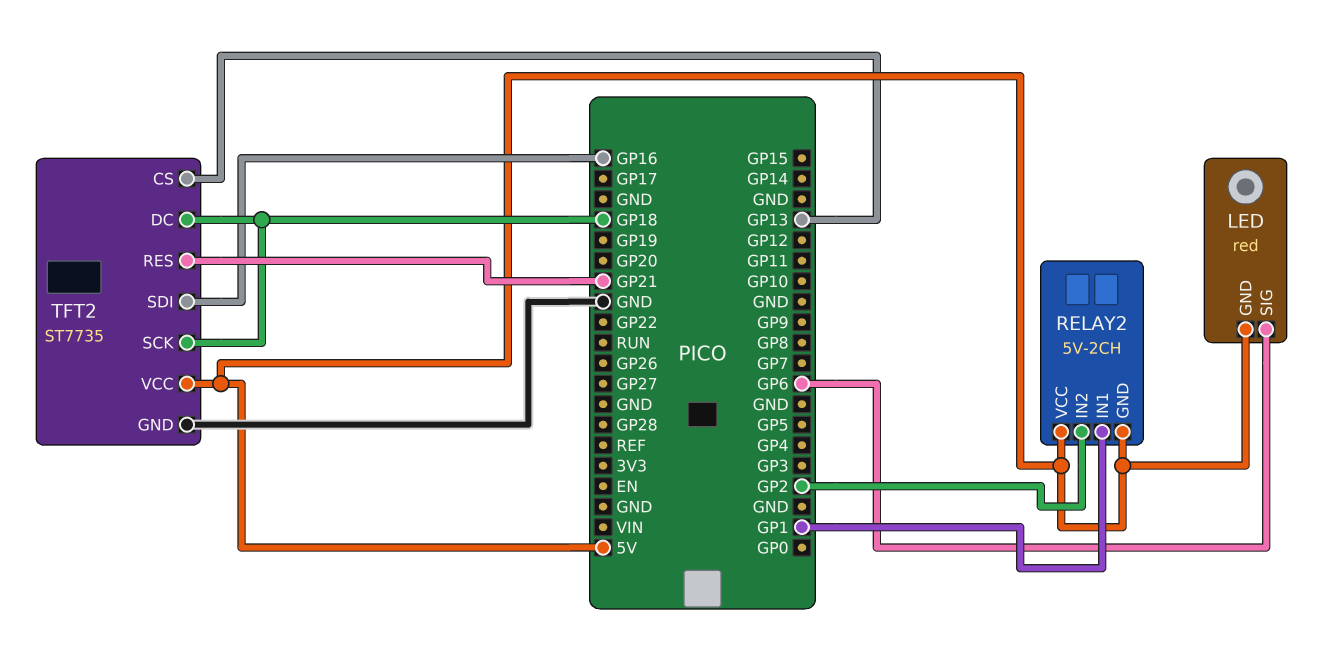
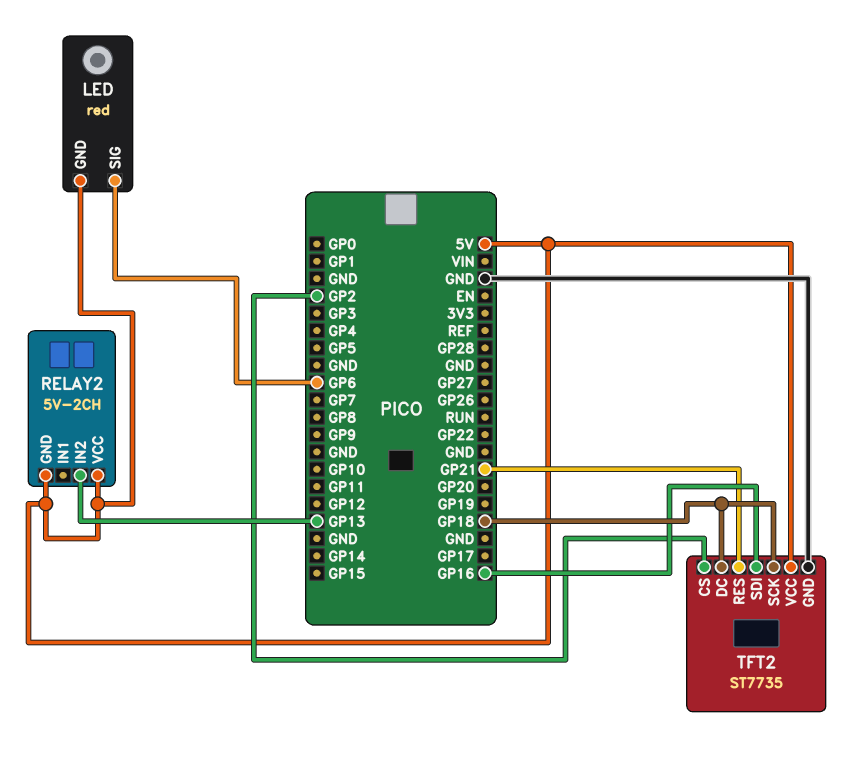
RELAY2 pin IN1: GP1 -> none
RELAY2 pin IN2: GP2 -> GP13
TFT2 pin CS: GP13 -> GP2

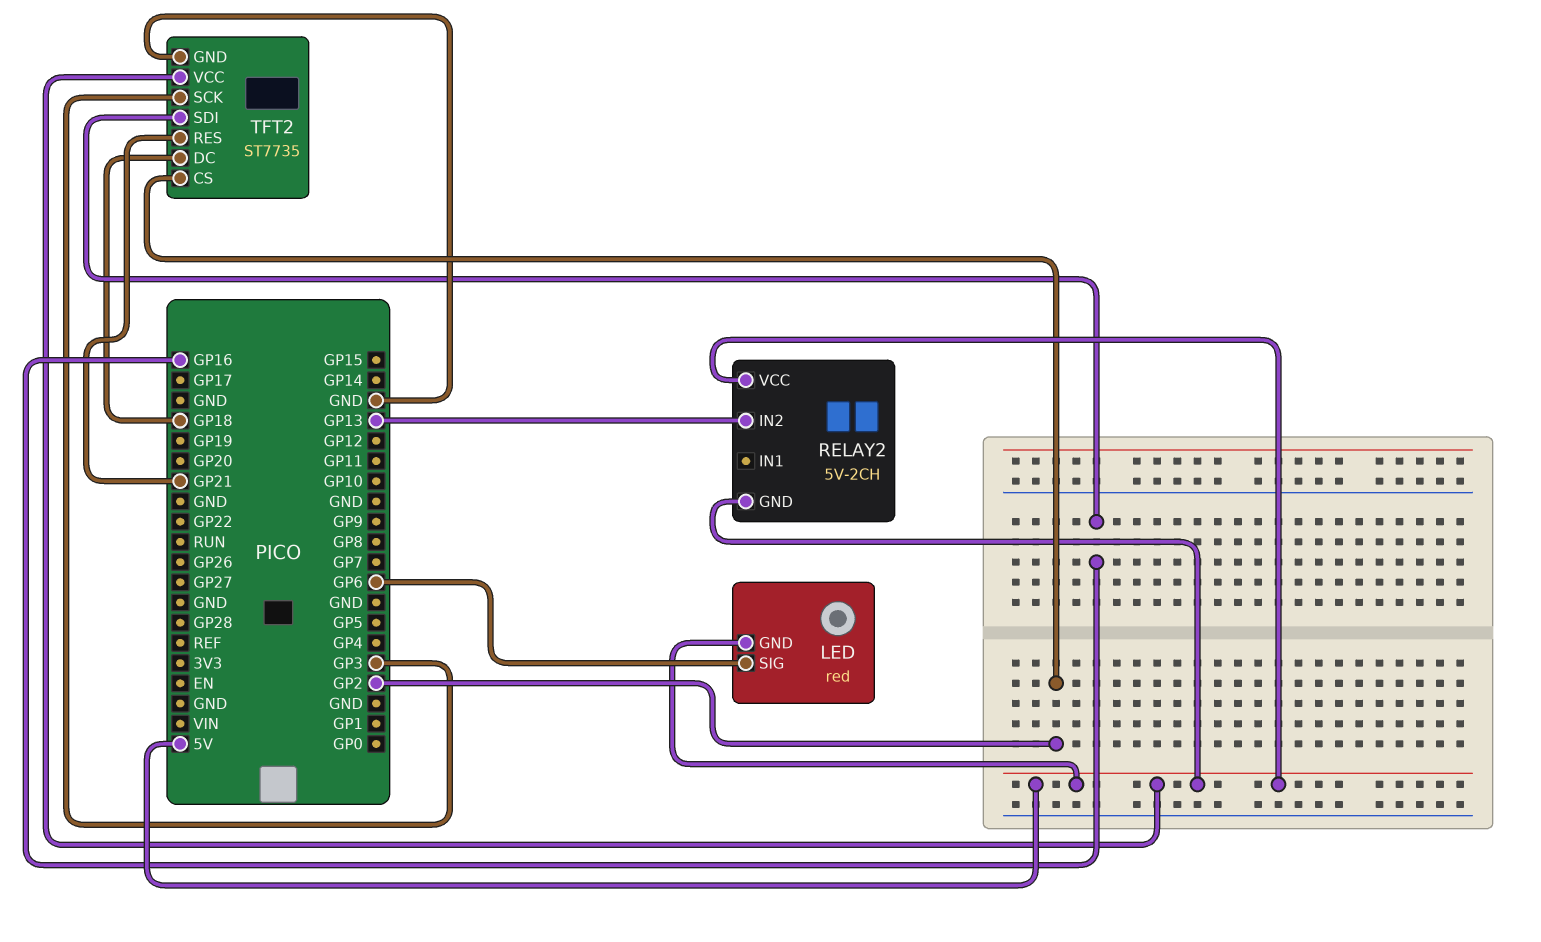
TFT2 pin SCK: GP18 -> GP3

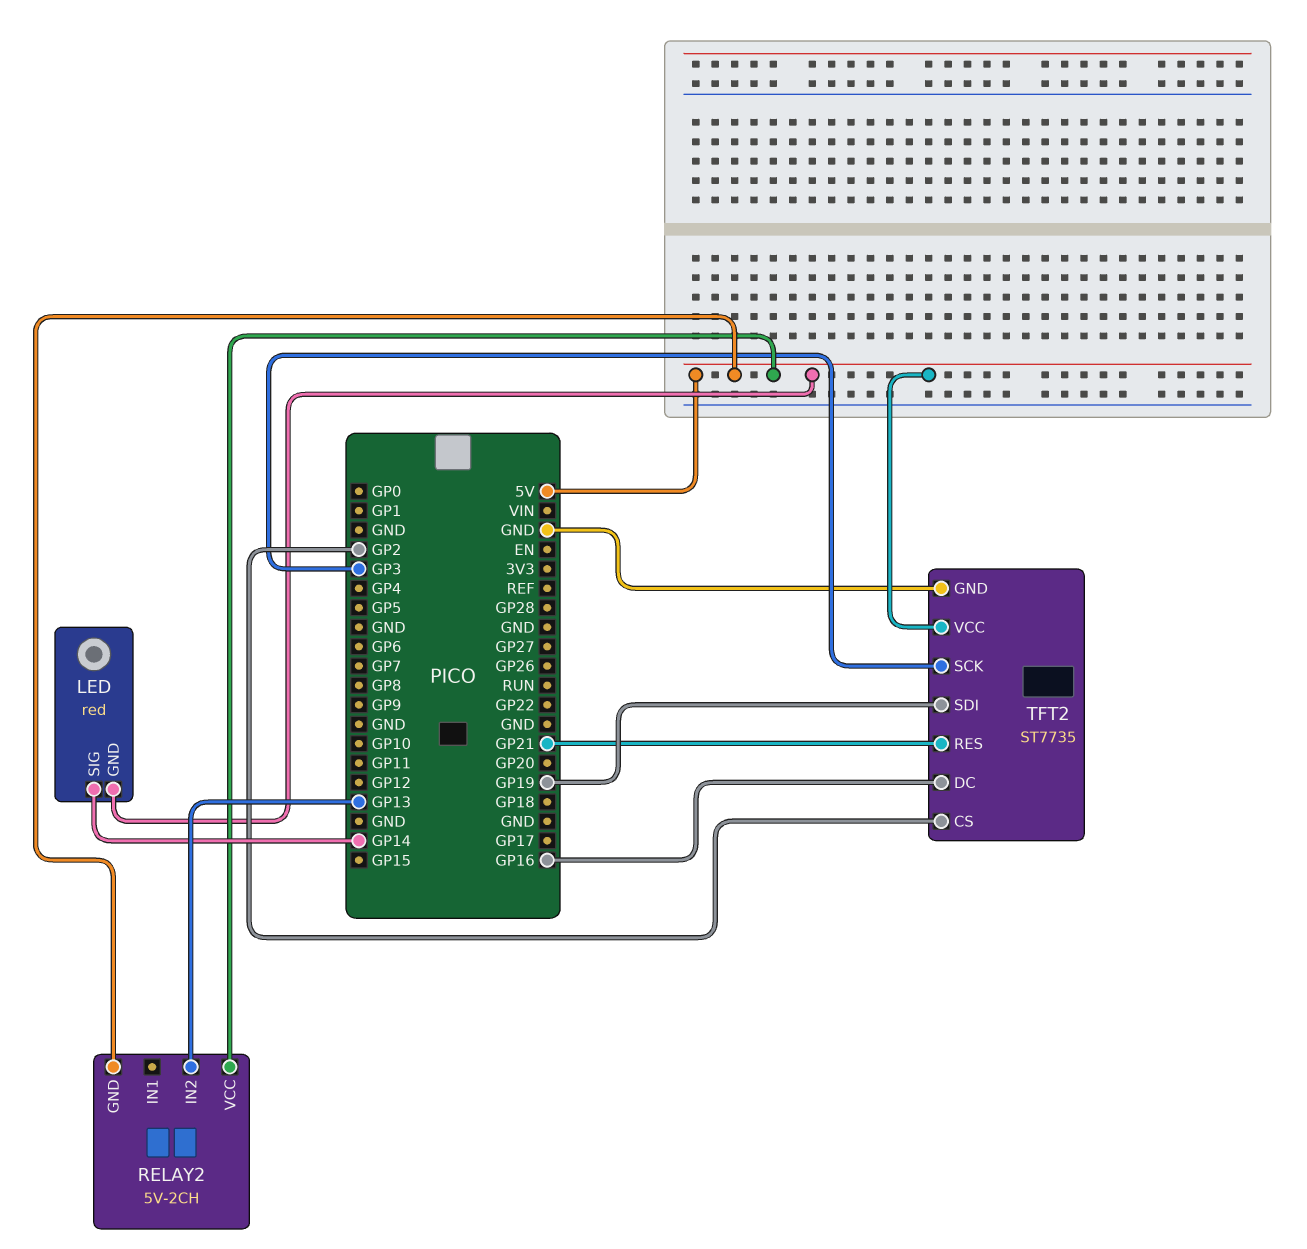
LED pin SIG: GP6 -> GP14
TFT2 pin DC: GP18 -> GP16
TFT2 pin SDI: GP16 -> GP19

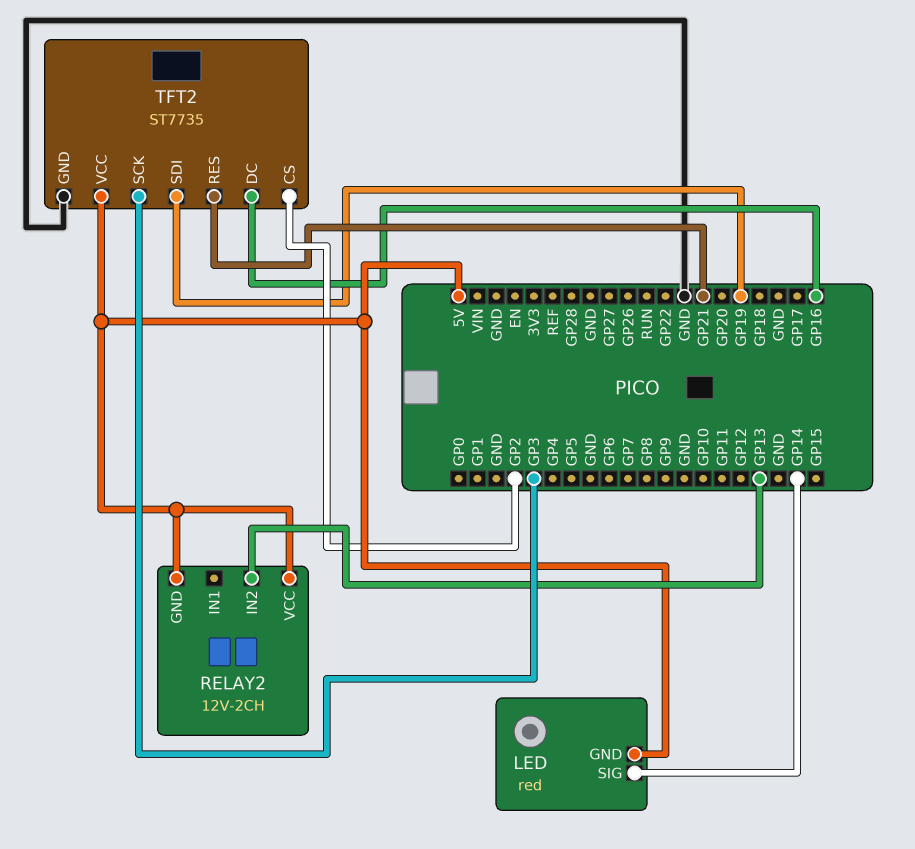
RELAY2: 5V-2CH -> 12V-2CH

